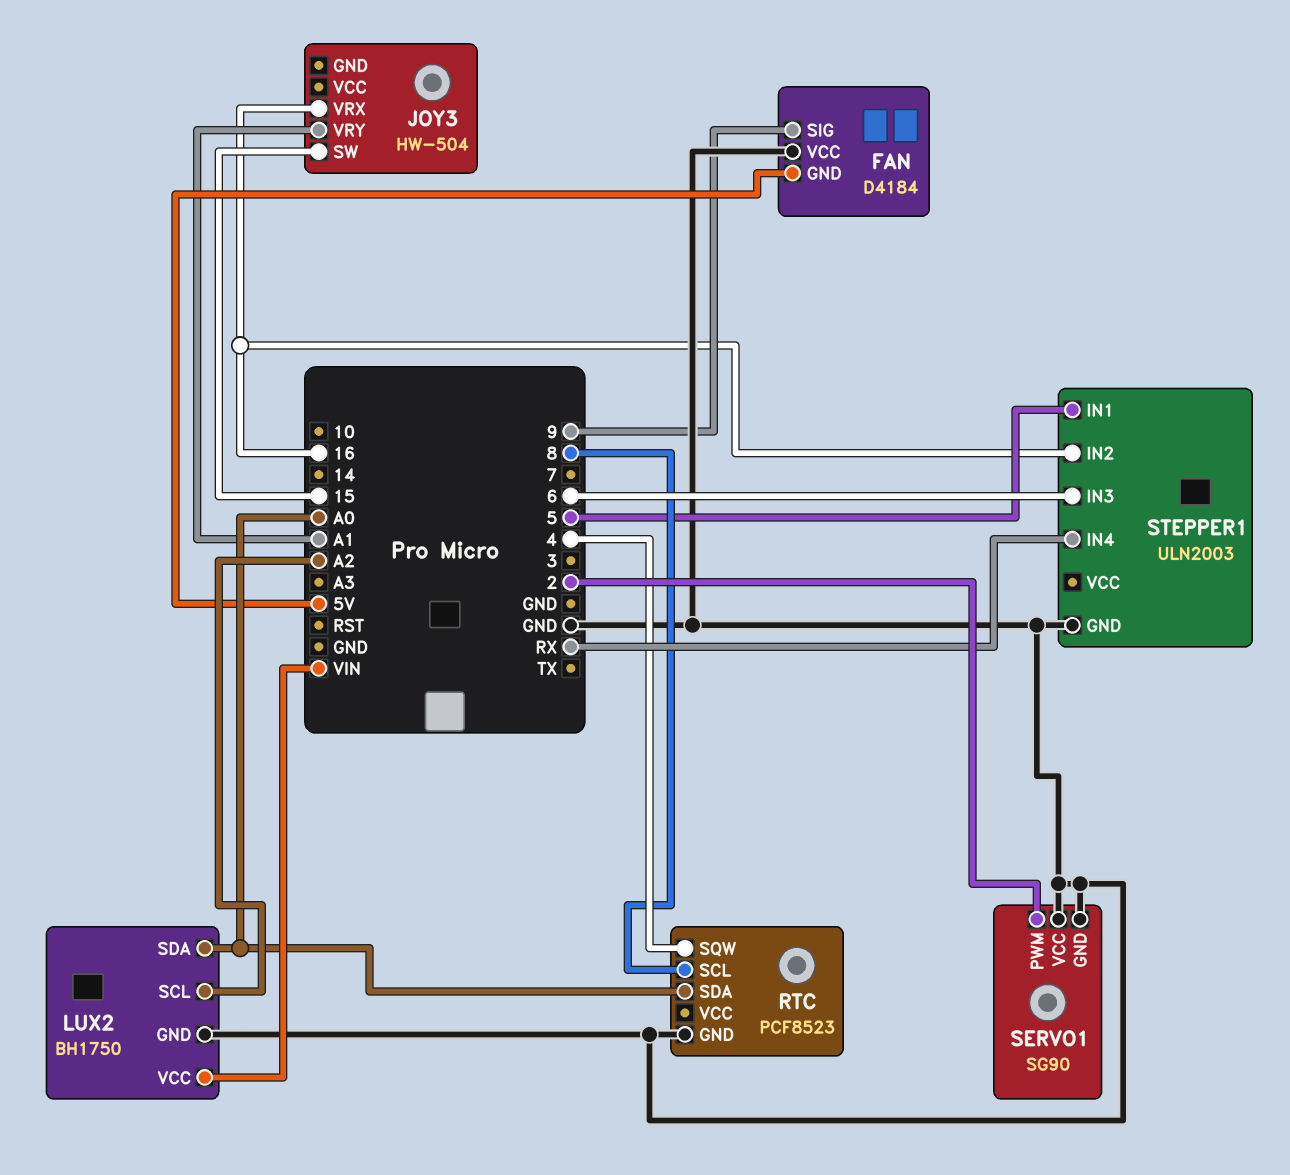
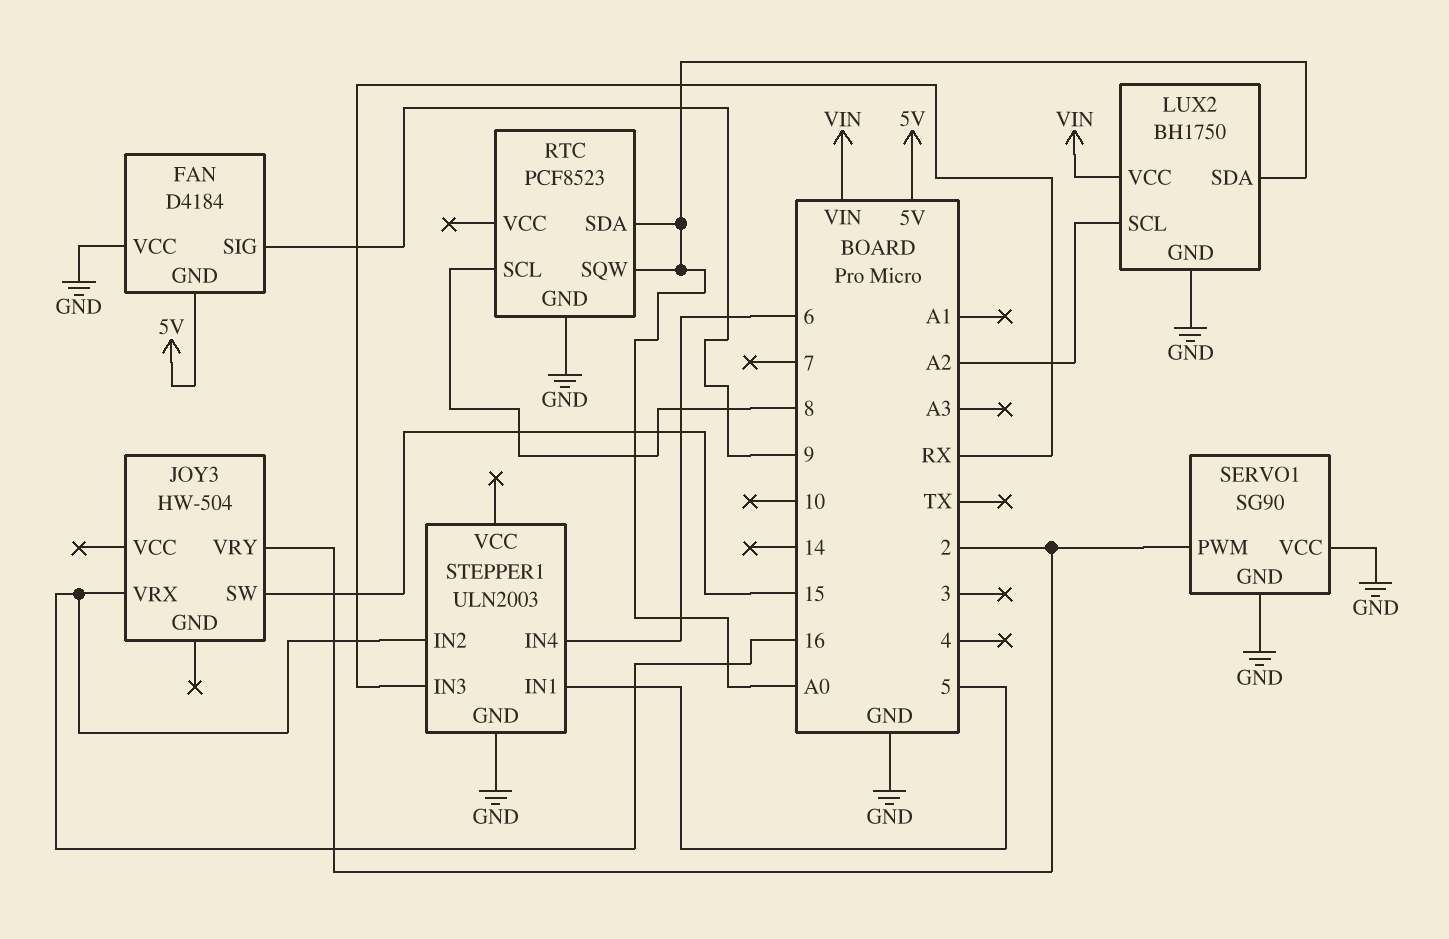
JOY3 pin VRY: A1 -> 2
RTC pin SQW: 4 -> A0
STEPPER1 pin IN3: 6 -> RX
STEPPER1 pin IN4: RX -> 6

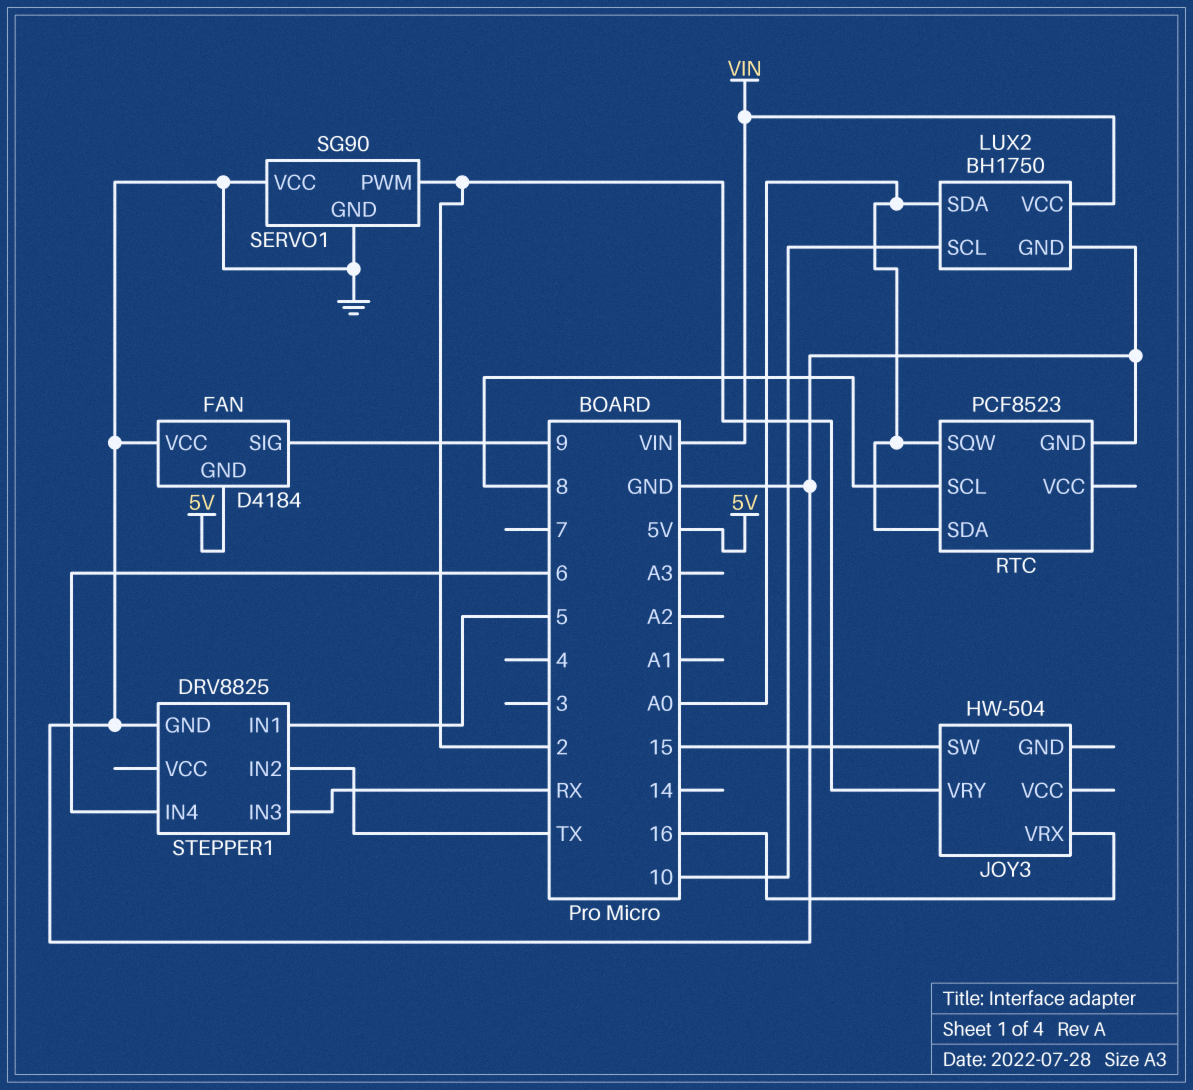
LUX2 pin SCL: A2 -> 10
STEPPER1: ULN2003 -> DRV8825
STEPPER1 pin IN2: 16 -> TX

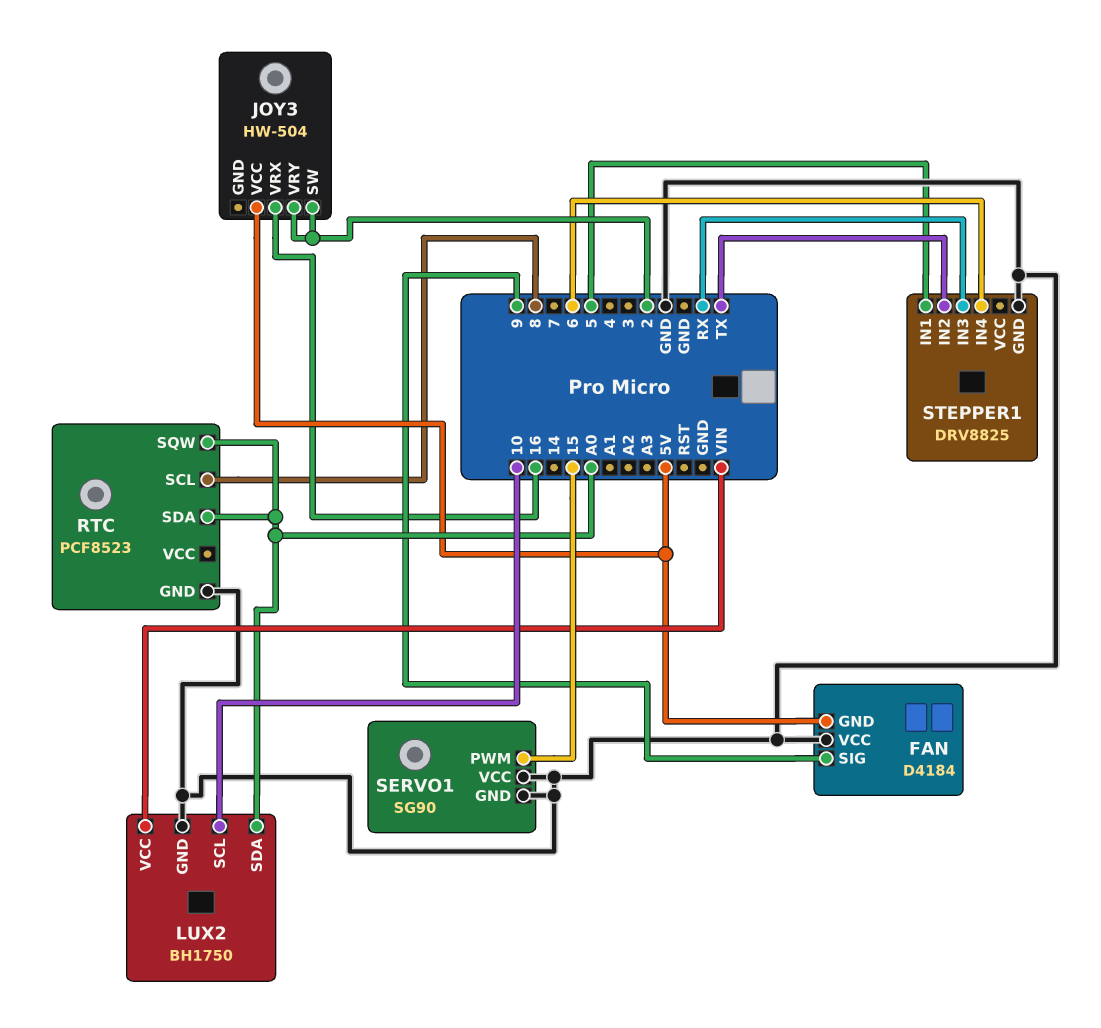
JOY3 pin SW: 15 -> 2
JOY3 pin VCC: none -> 5V
SERVO1 pin PWM: 2 -> 15

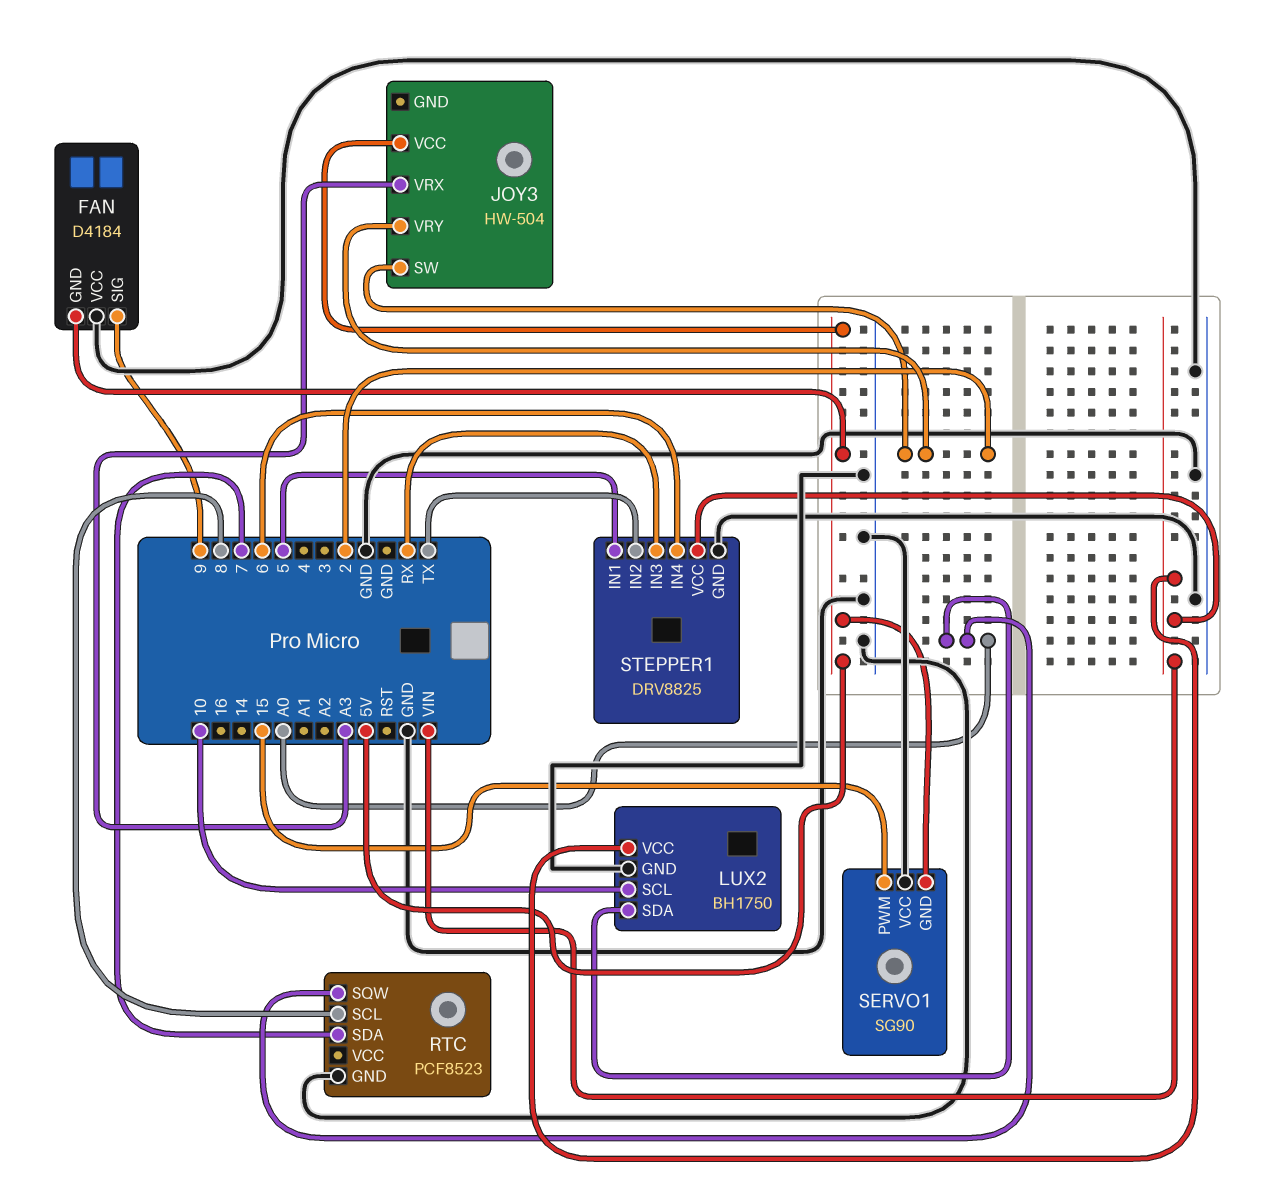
JOY3 pin VRX: 16 -> A3
RTC pin SDA: A0 -> 7
SERVO1 pin GND: GND -> 5V
STEPPER1 pin VCC: none -> VIN

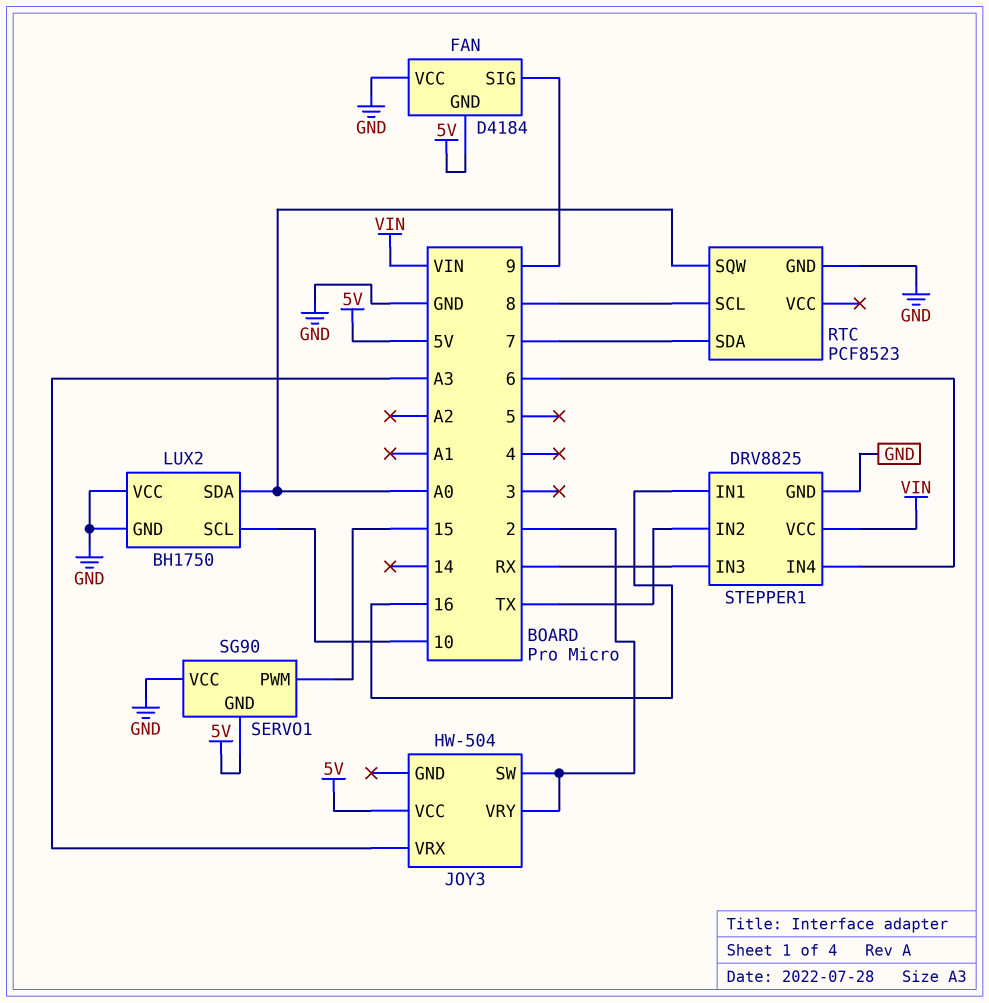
LUX2 pin VCC: VIN -> GND
STEPPER1 pin IN1: 5 -> 16

